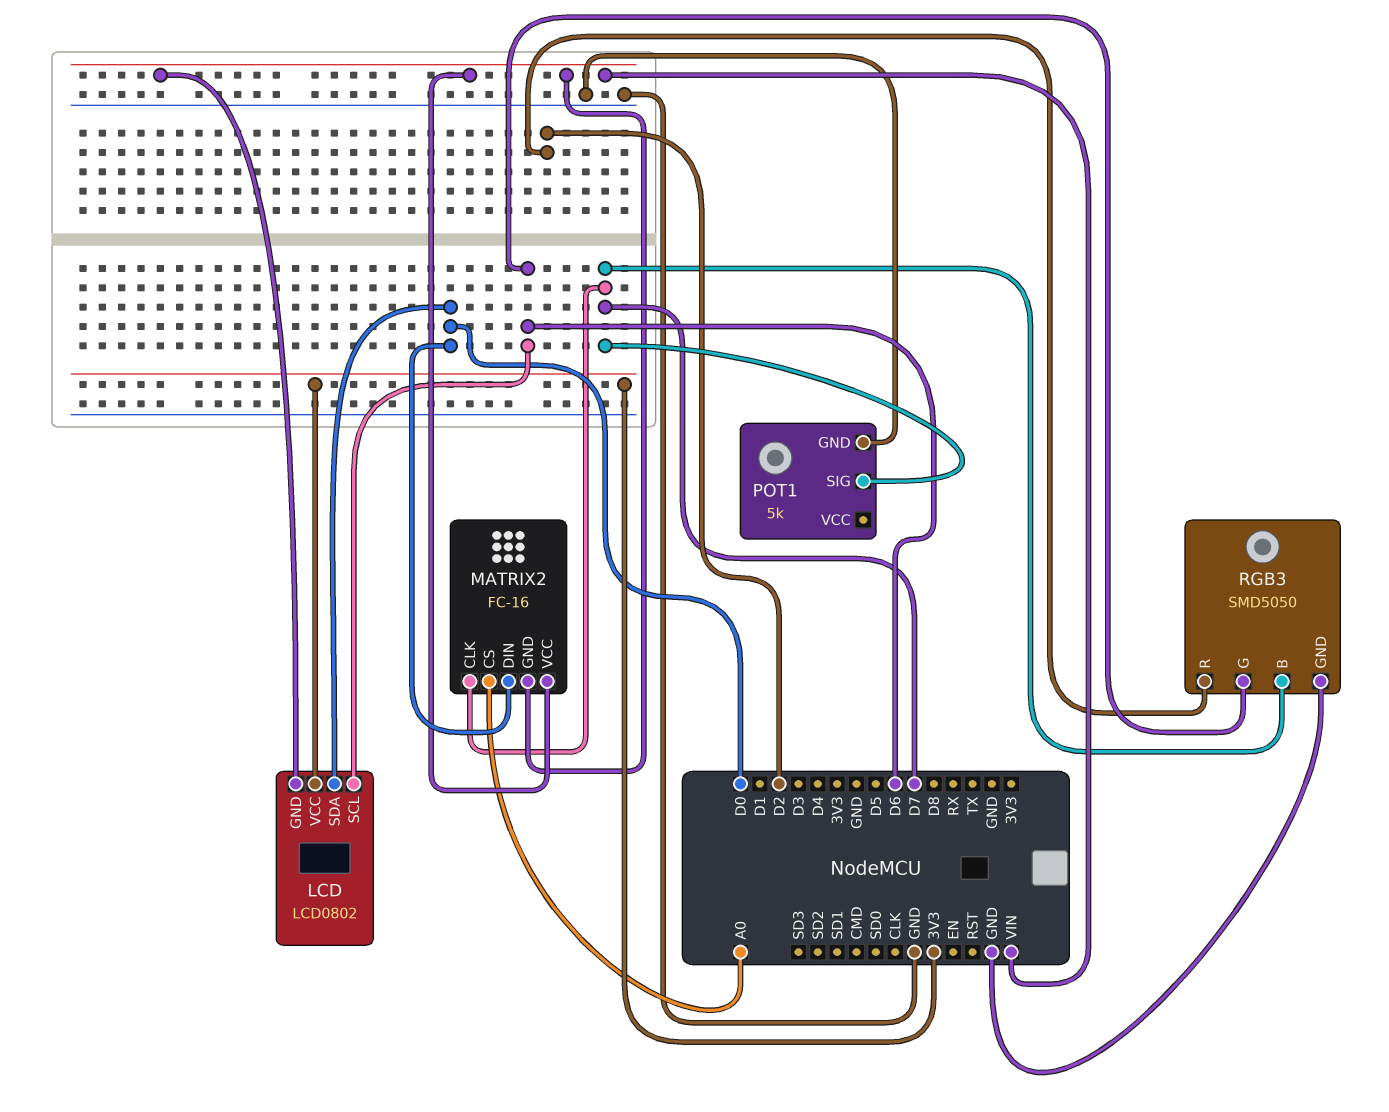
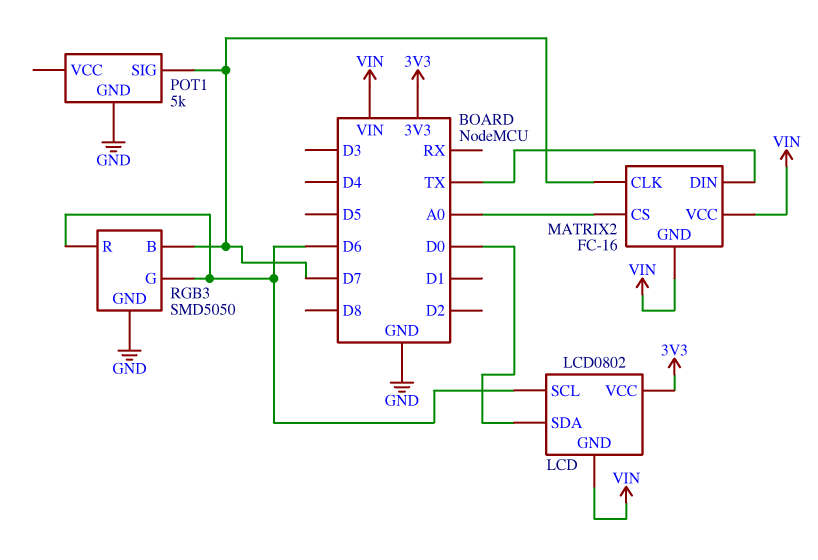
MATRIX2 pin DIN: D0 -> TX
RGB3 pin R: D2 -> D6

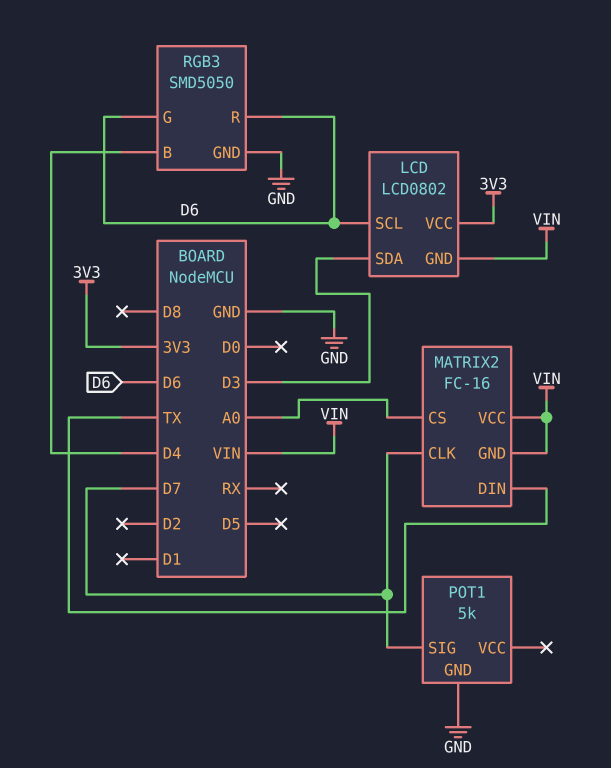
LCD pin SDA: D0 -> D3
RGB3 pin B: D7 -> D4

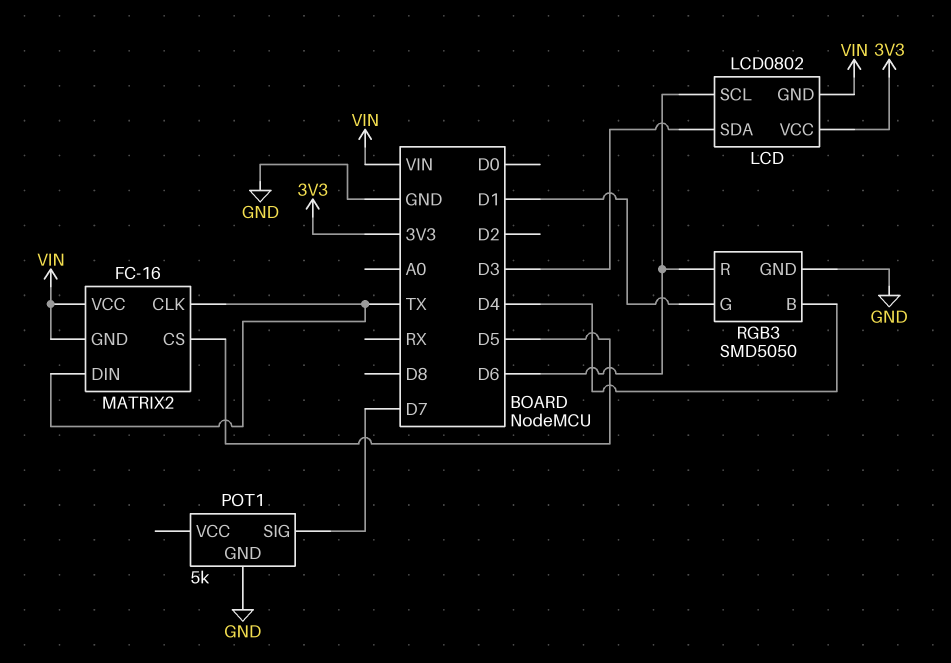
MATRIX2 pin CLK: D7 -> TX
MATRIX2 pin CS: A0 -> D5
RGB3 pin G: D6 -> D1

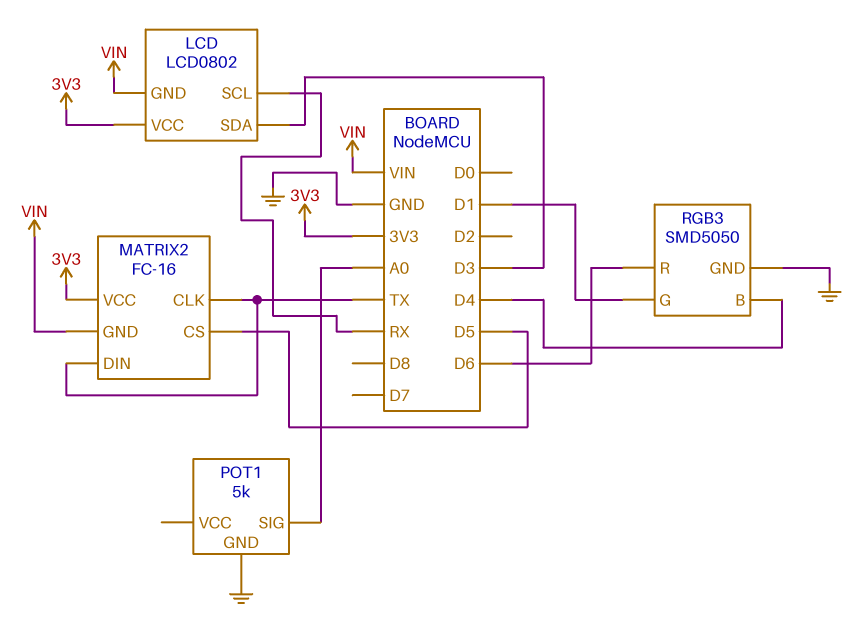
LCD pin SCL: D6 -> RX
MATRIX2 pin VCC: VIN -> 3V3
POT1 pin SIG: D7 -> A0

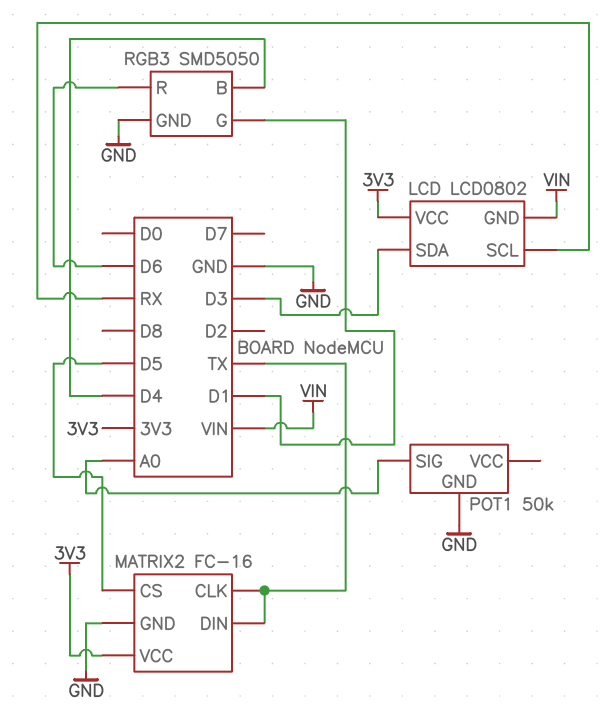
MATRIX2 pin GND: VIN -> GND
POT1: 5k -> 50k

